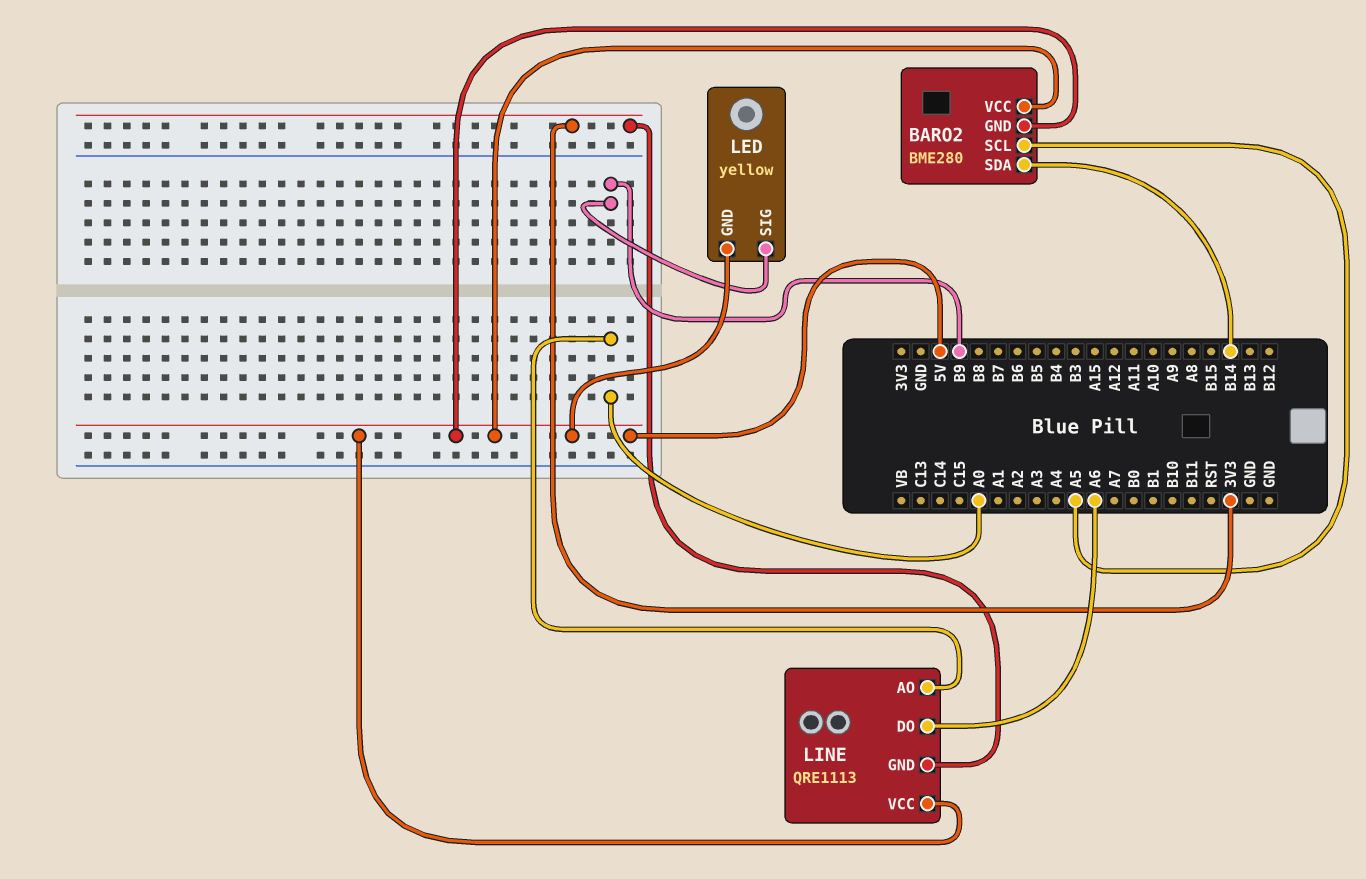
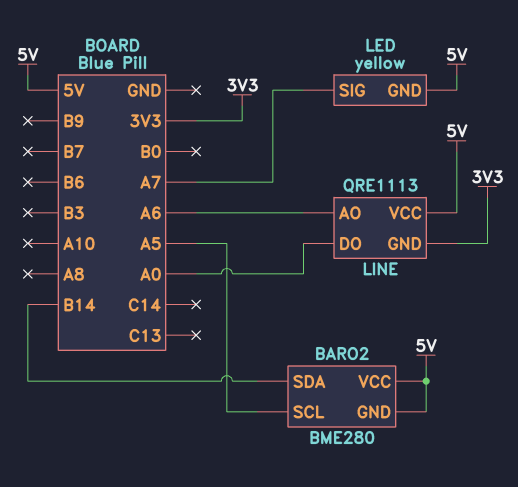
LED pin SIG: B9 -> A7
LINE pin AO: A0 -> A6
LINE pin DO: A6 -> A0

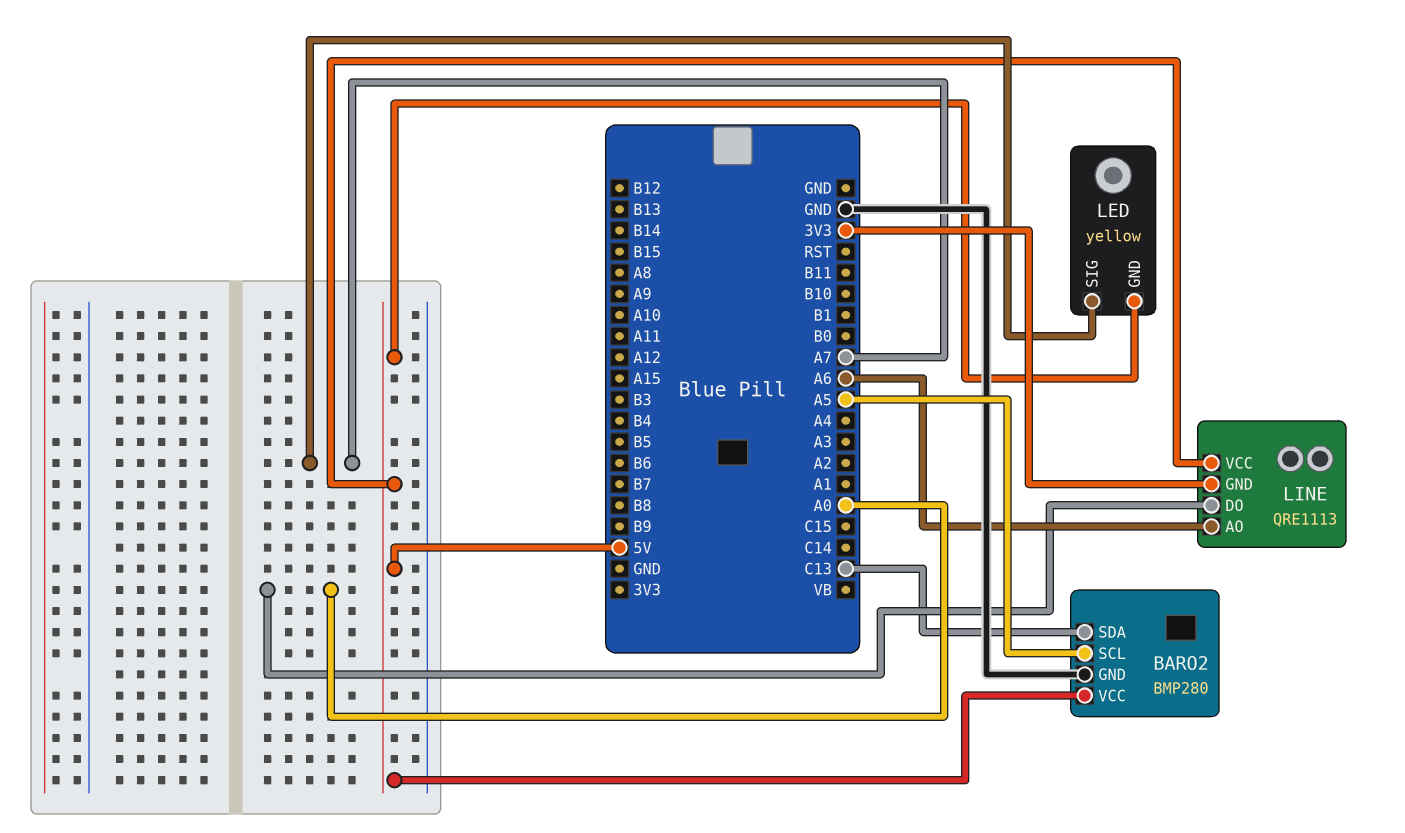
BARO2: BME280 -> BMP280
BARO2 pin GND: 5V -> GND
BARO2 pin SDA: B14 -> C13

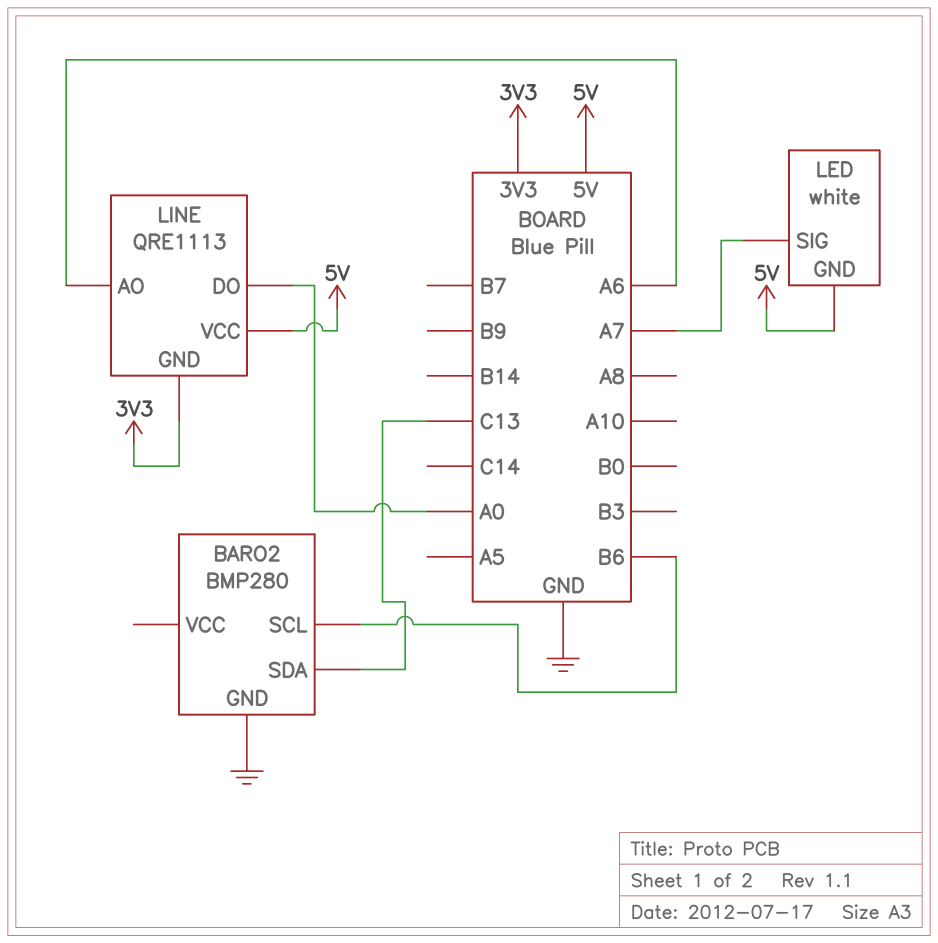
BARO2 pin SCL: A5 -> B6
BARO2 pin VCC: 5V -> none
LED: yellow -> white

